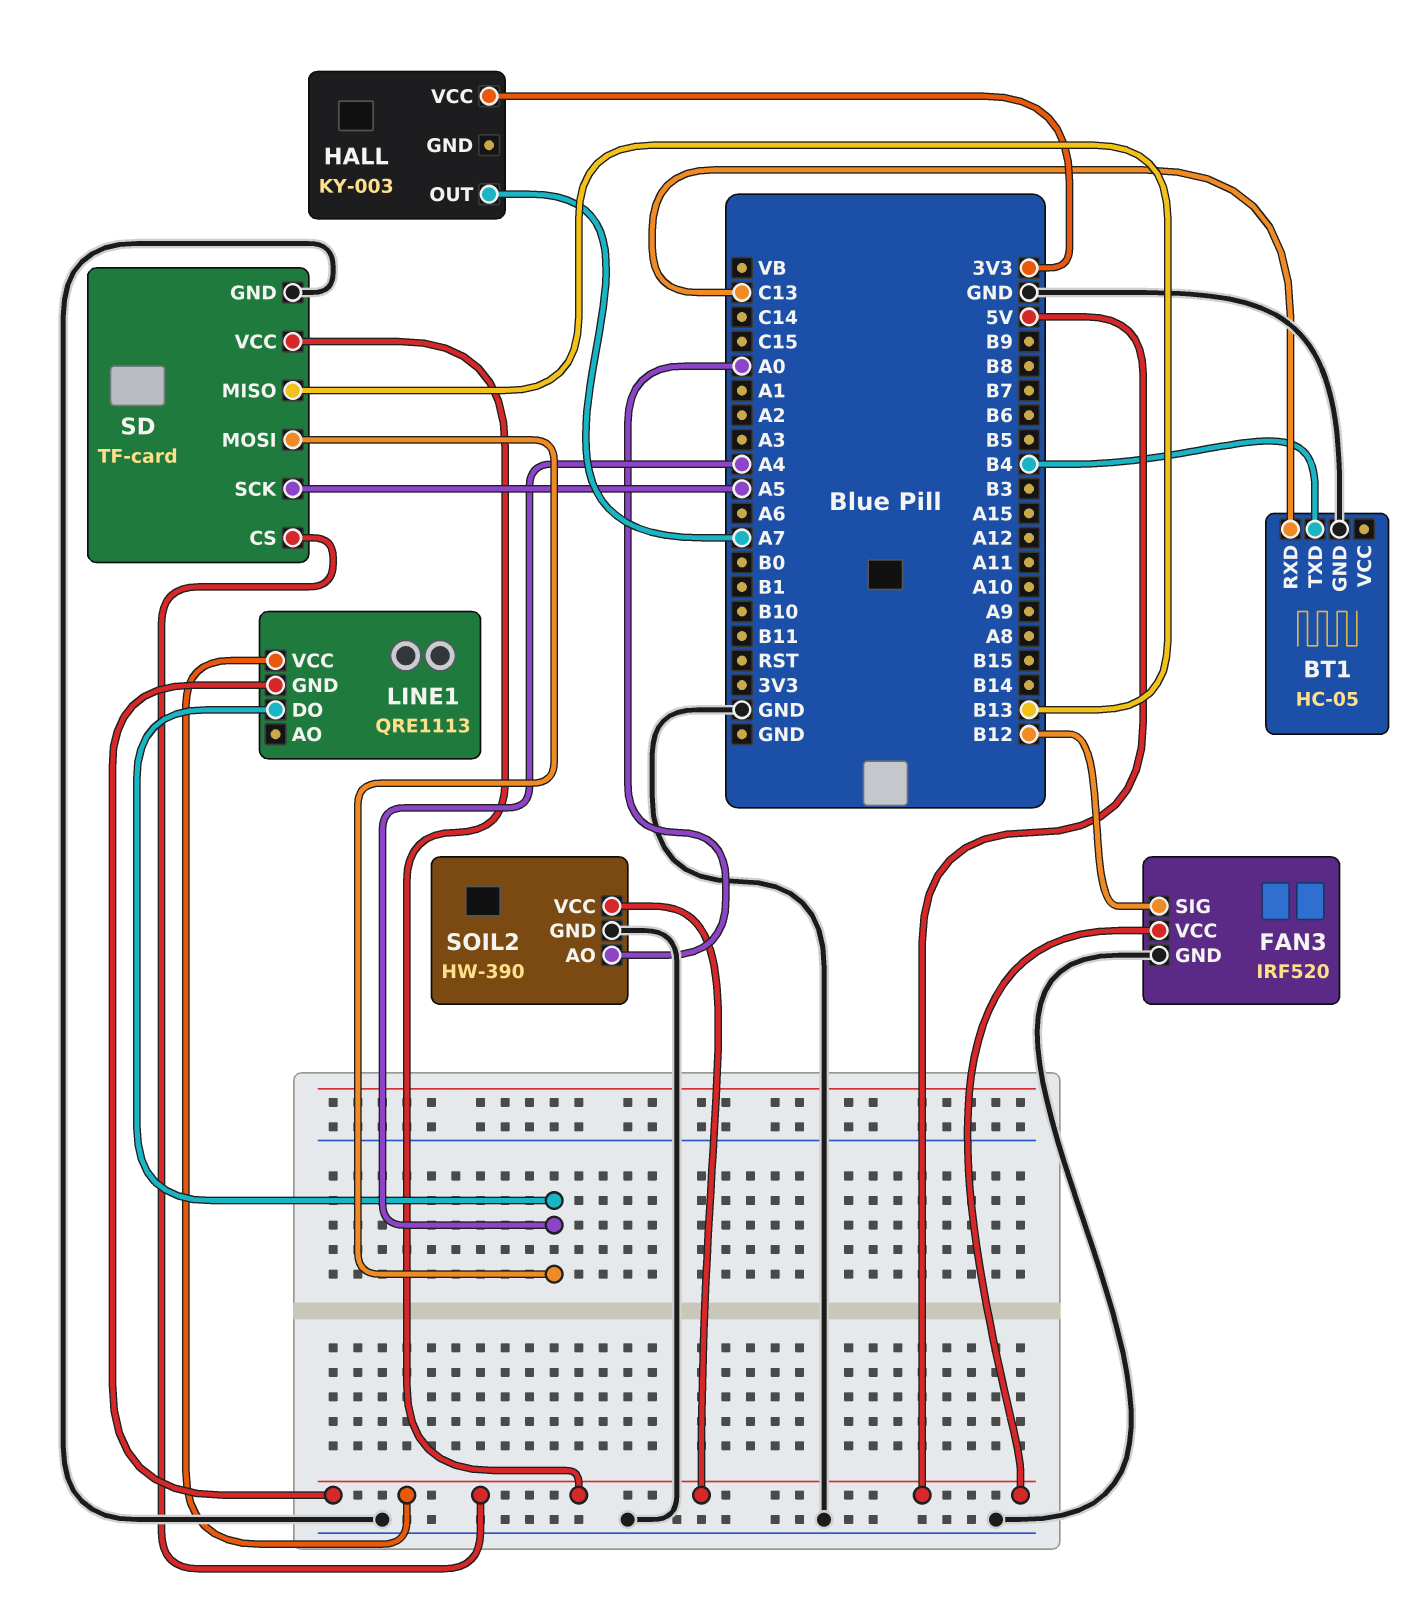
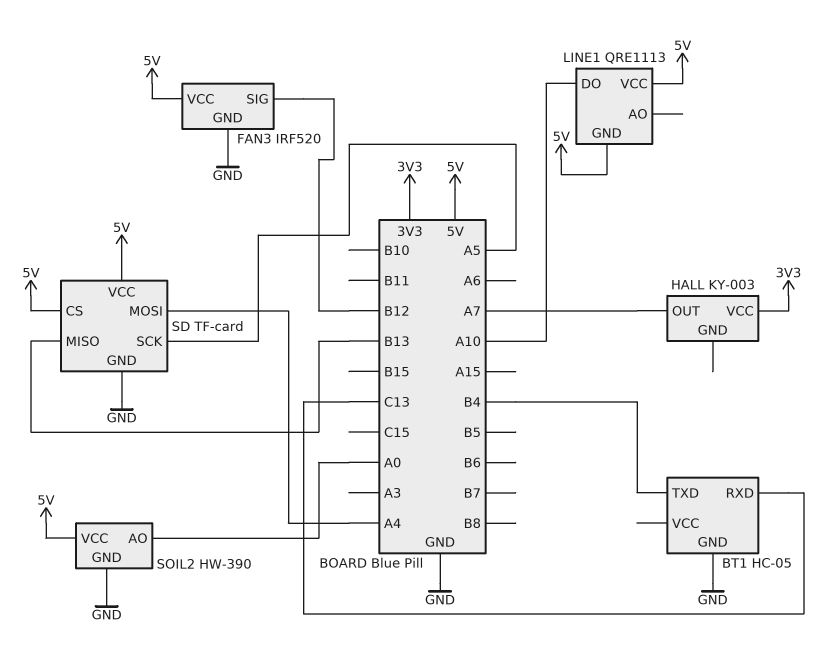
LINE1 pin DO: A4 -> A10

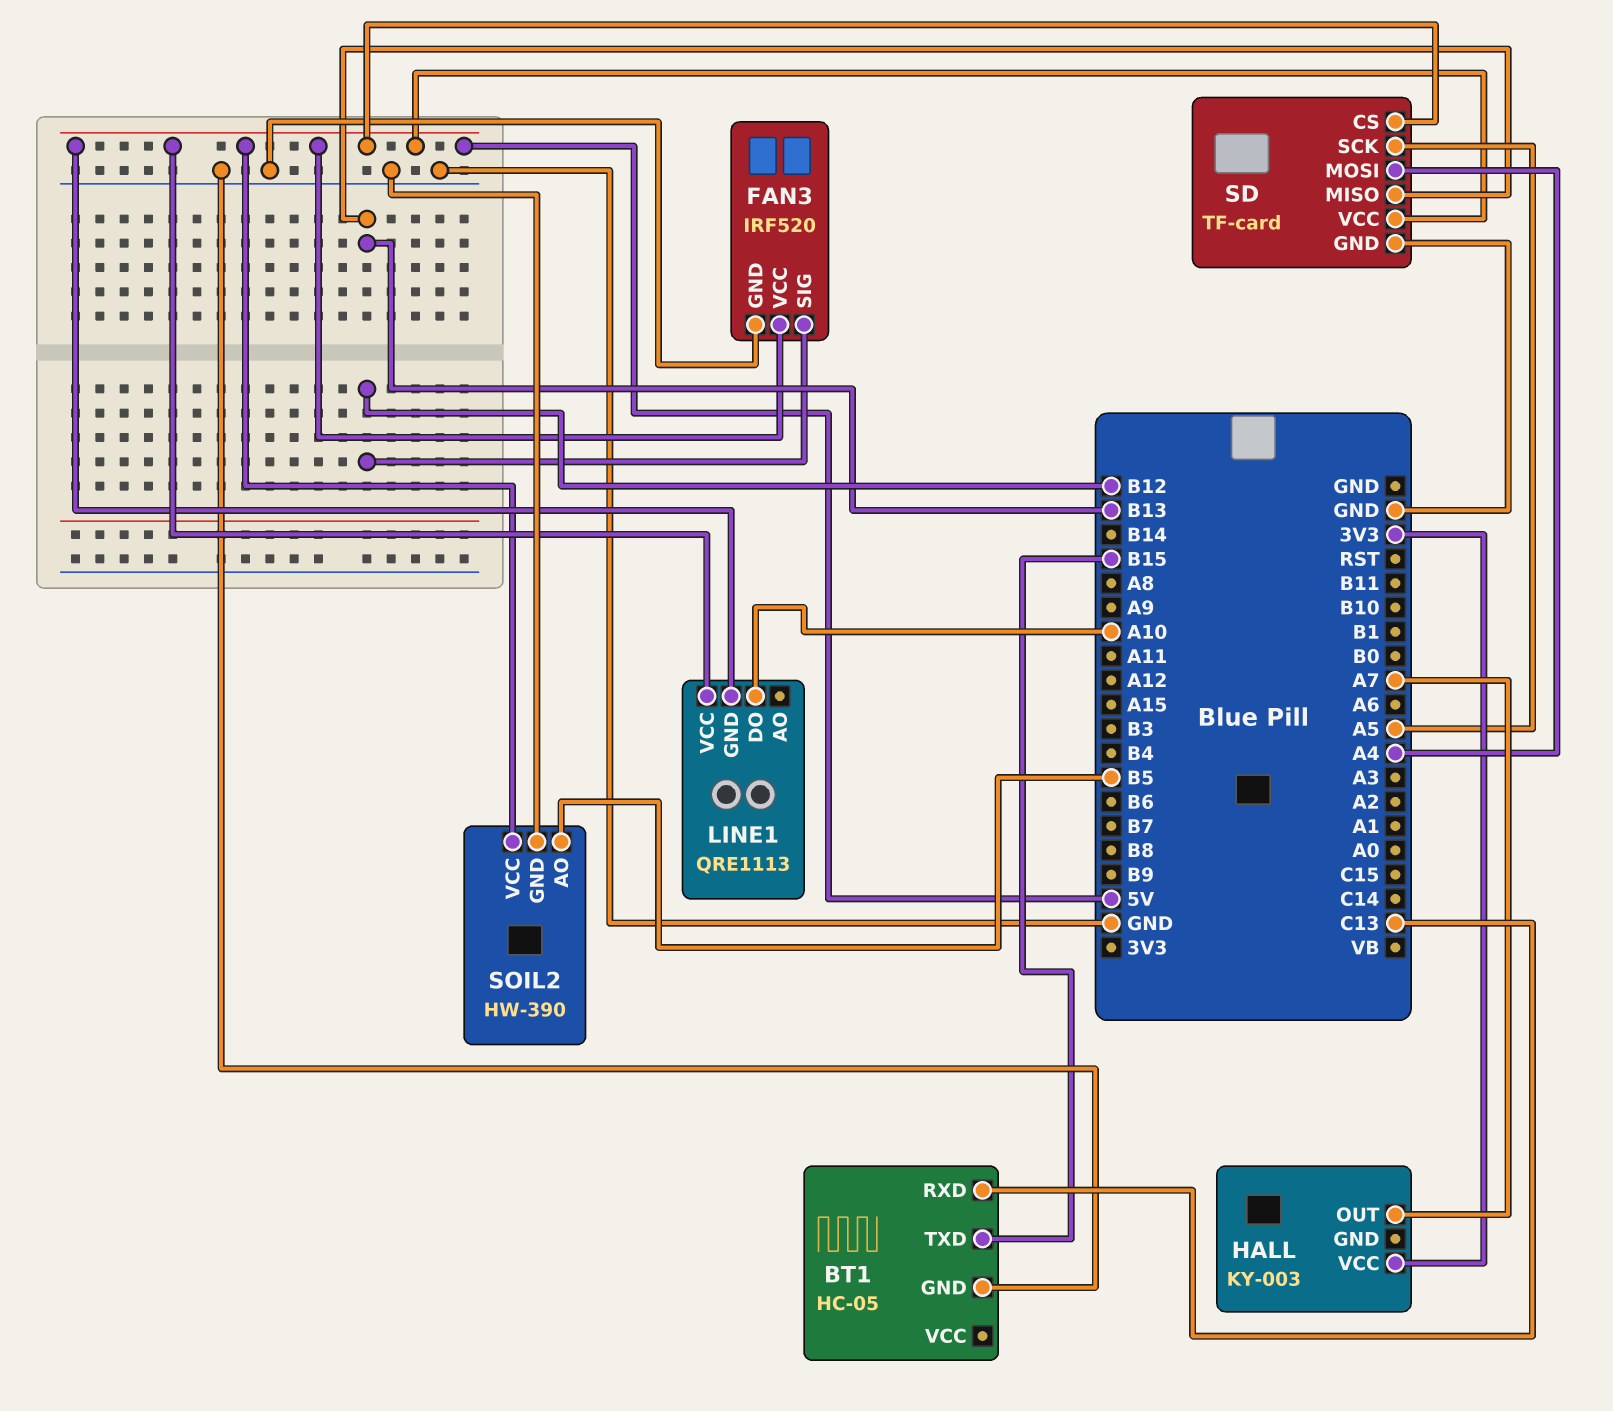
BT1 pin TXD: B4 -> B15
SOIL2 pin AO: A0 -> B5

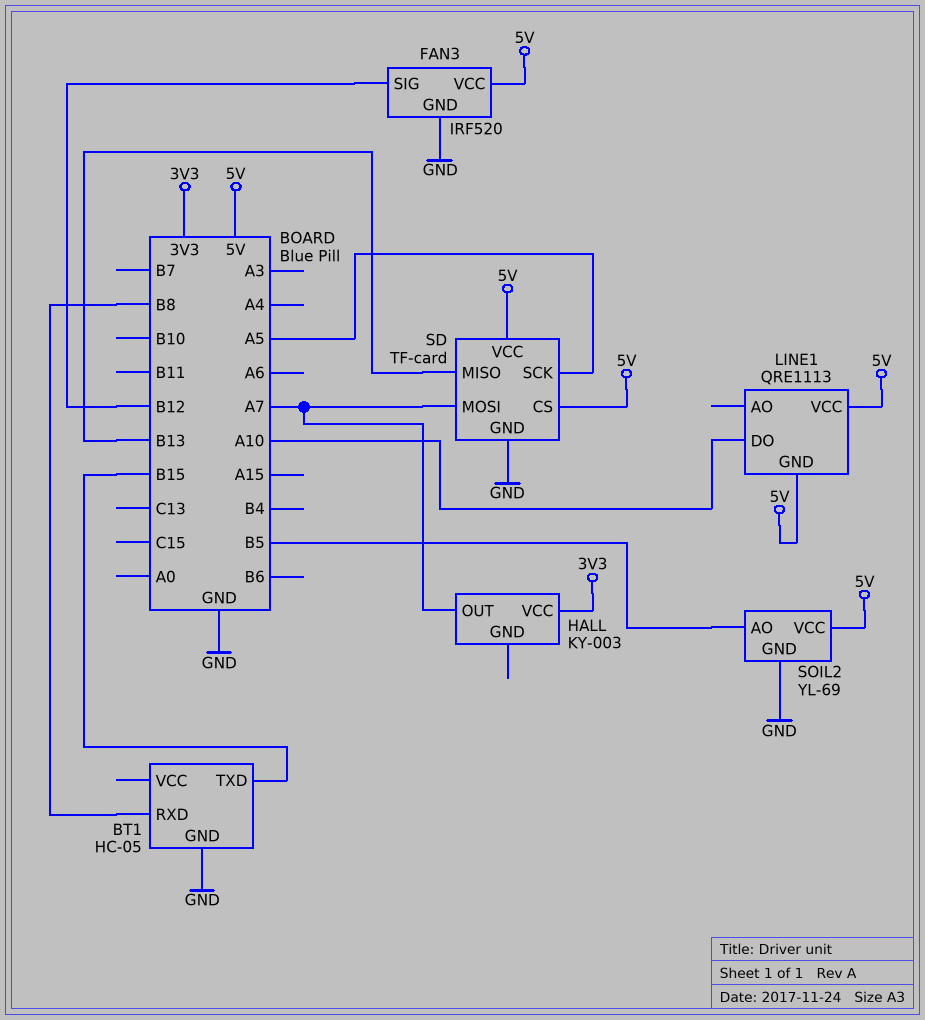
BT1 pin RXD: C13 -> B8
SD pin MOSI: A4 -> A7
SOIL2: HW-390 -> YL-69

